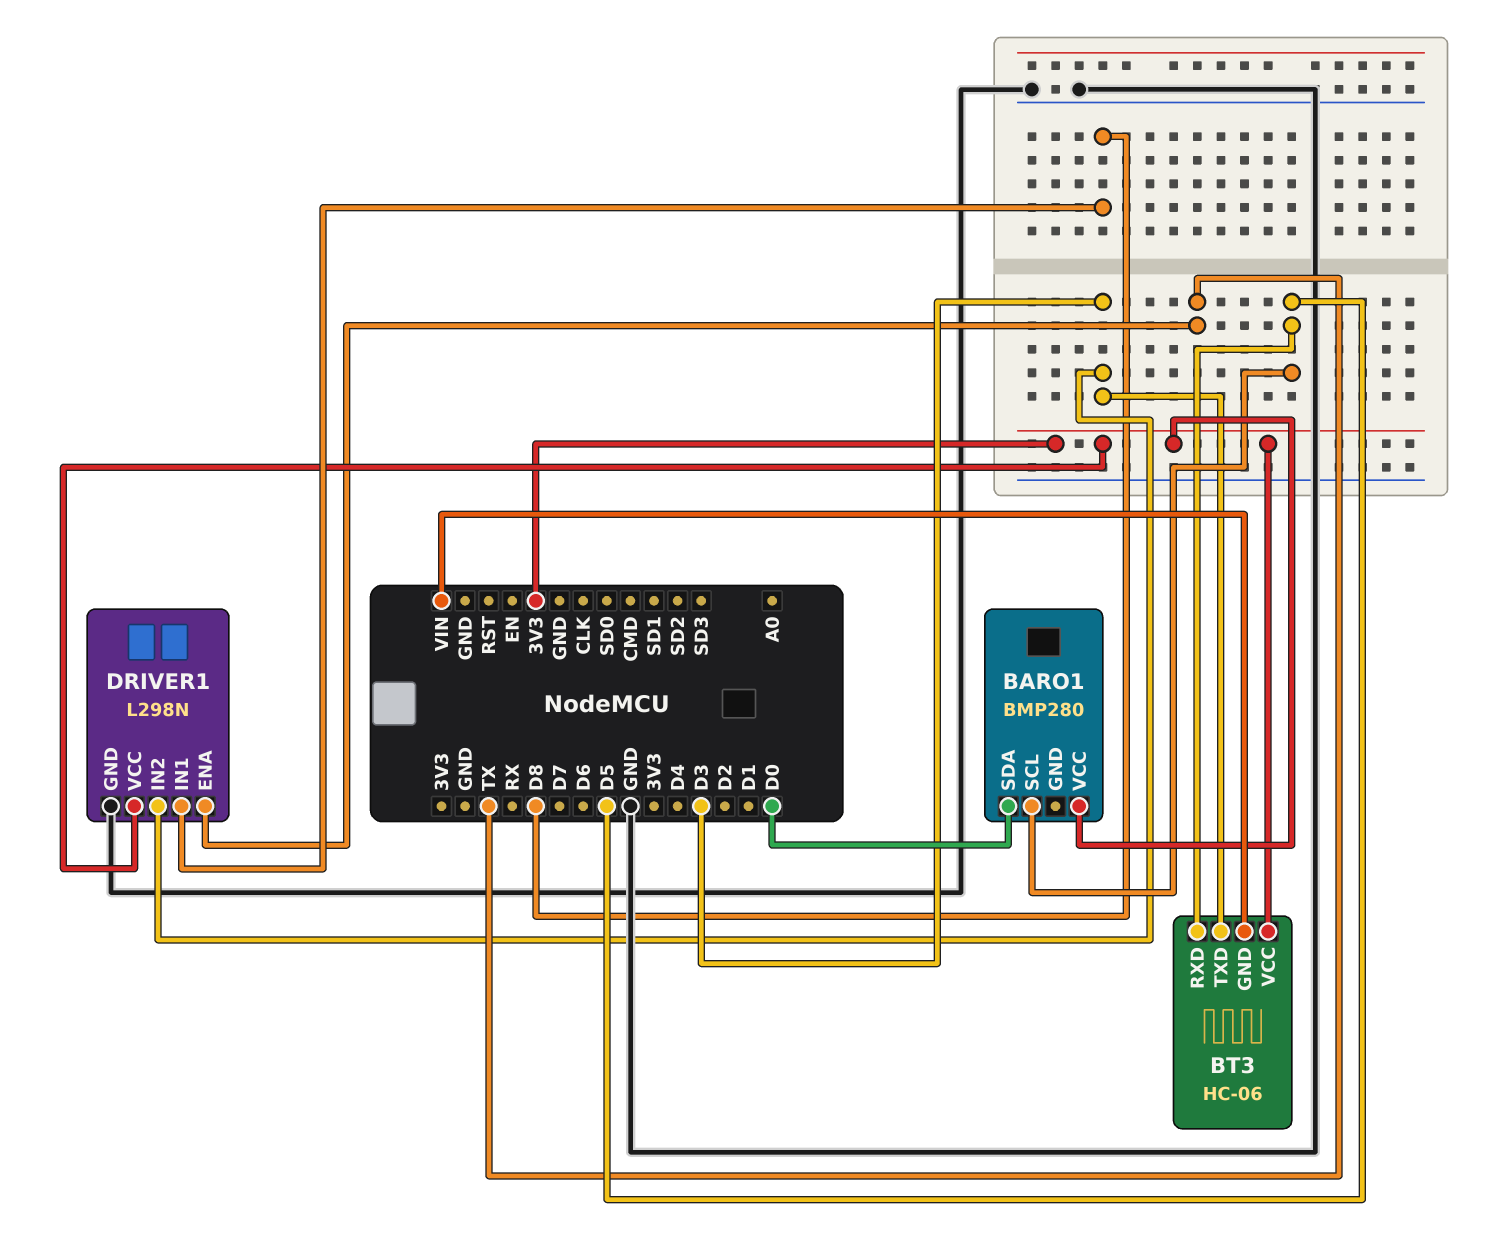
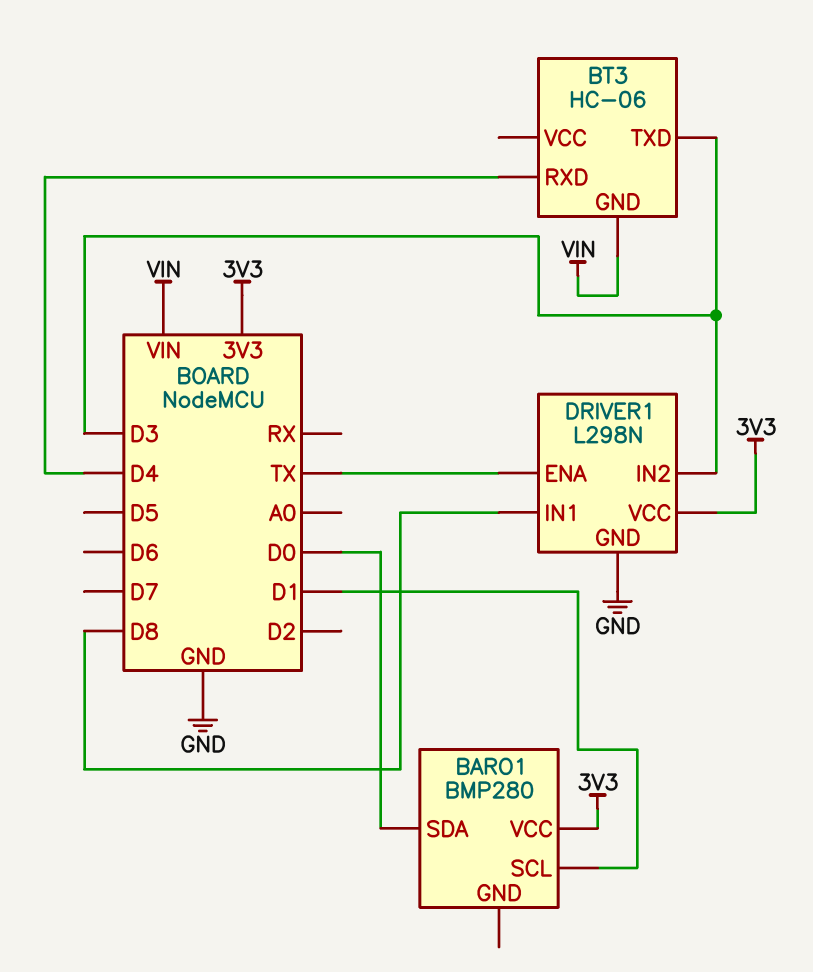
BARO1 pin SCL: D5 -> D1
BT3 pin RXD: D5 -> D4
BT3 pin VCC: 3V3 -> none

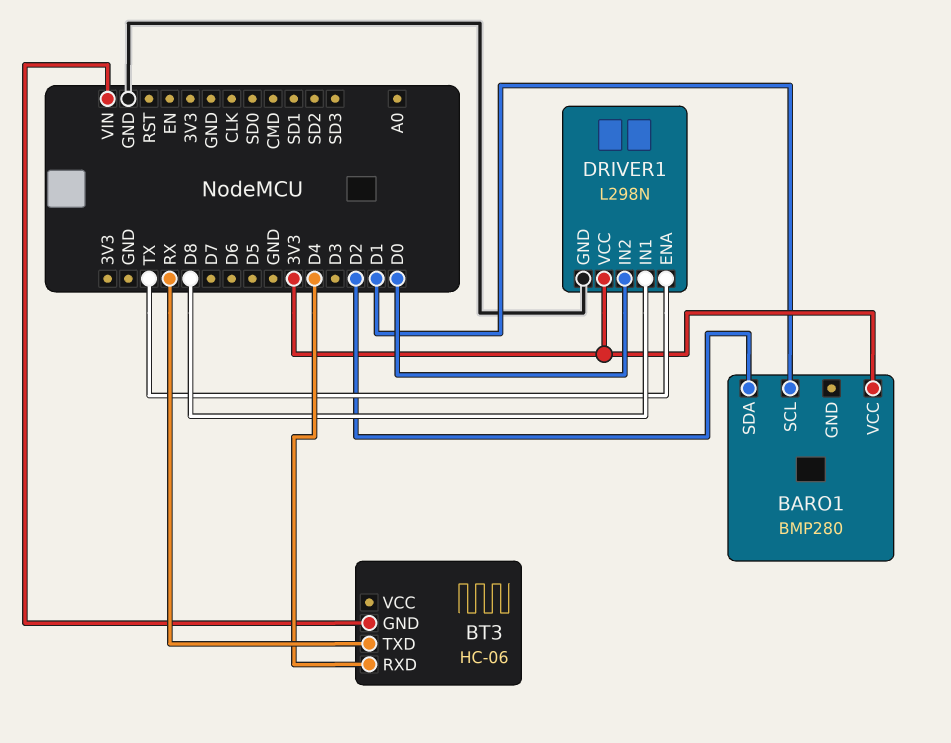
BARO1 pin SDA: D0 -> D2
BT3 pin TXD: D3 -> RX
DRIVER1 pin IN2: D3 -> D0

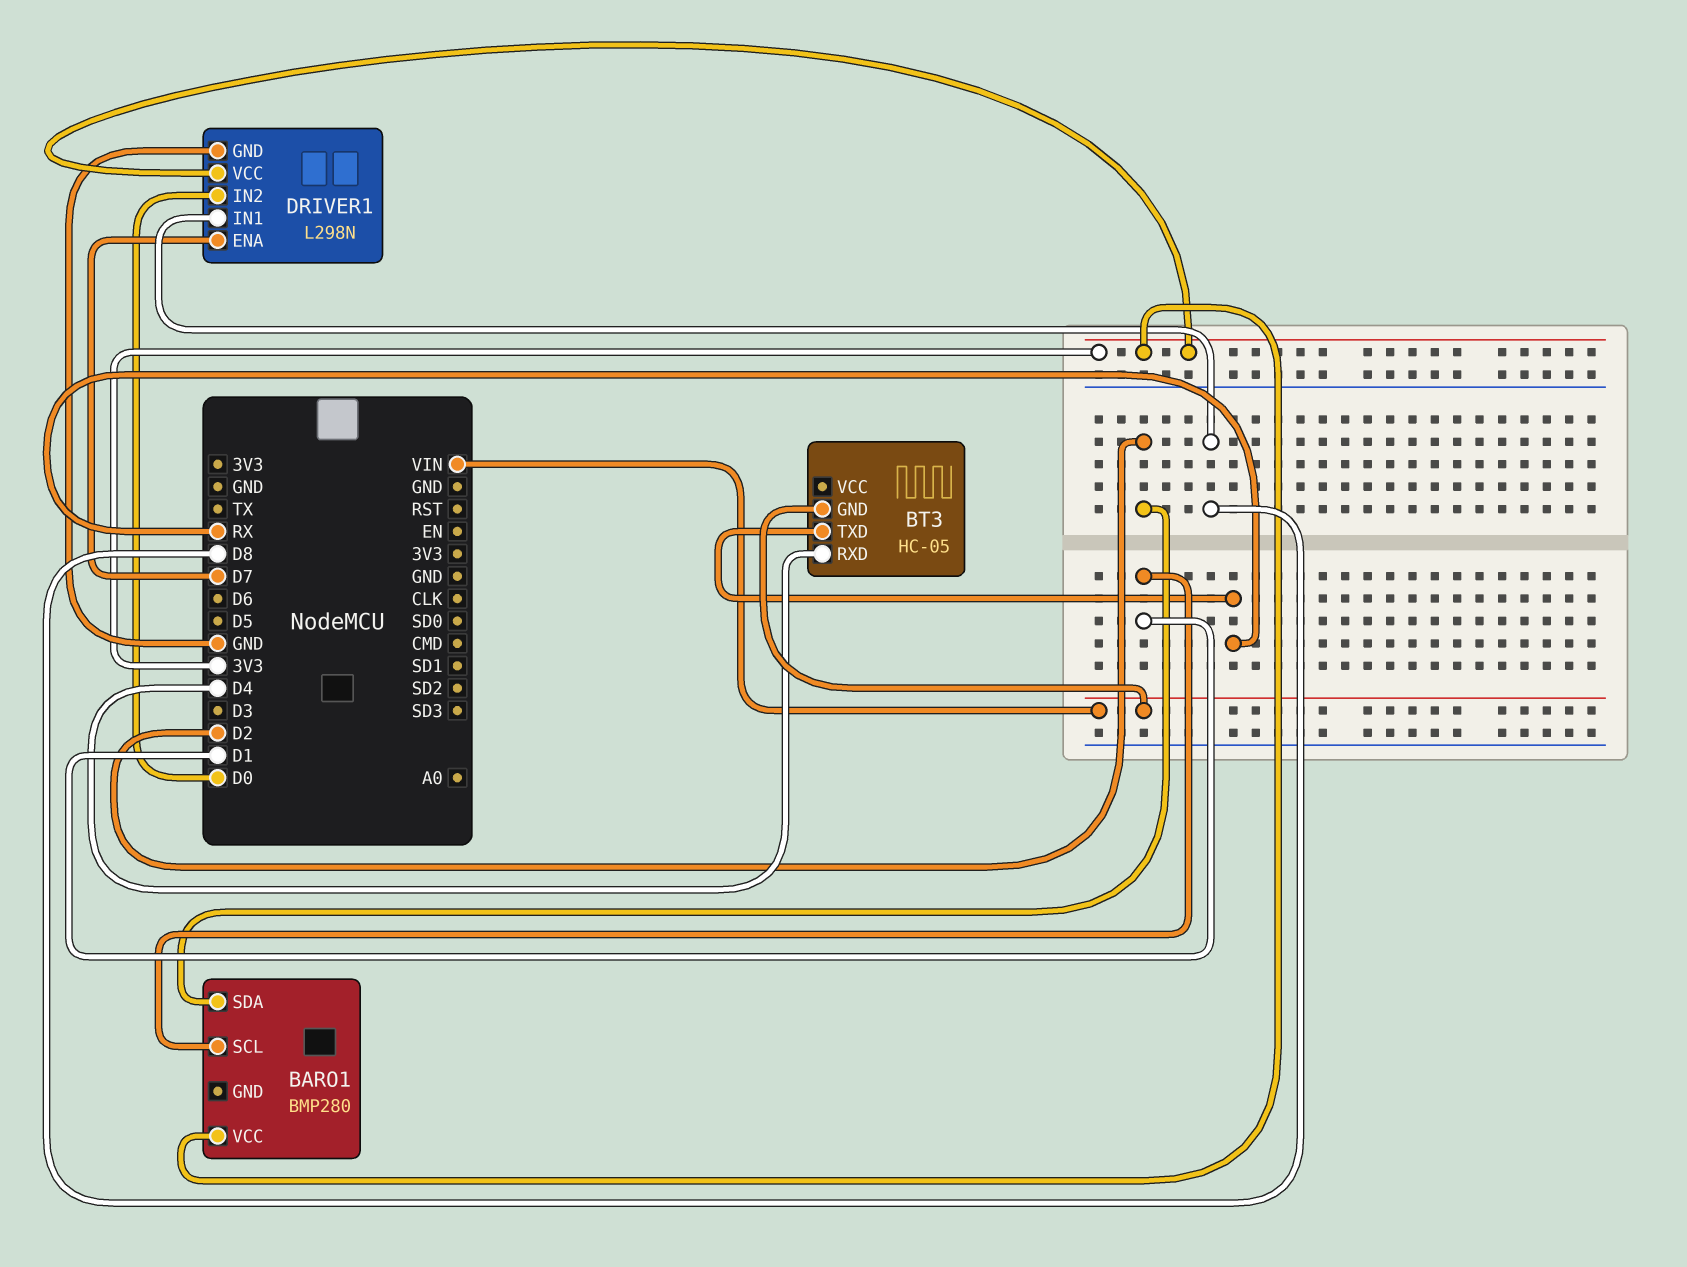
BT3: HC-06 -> HC-05
DRIVER1 pin ENA: TX -> D7

